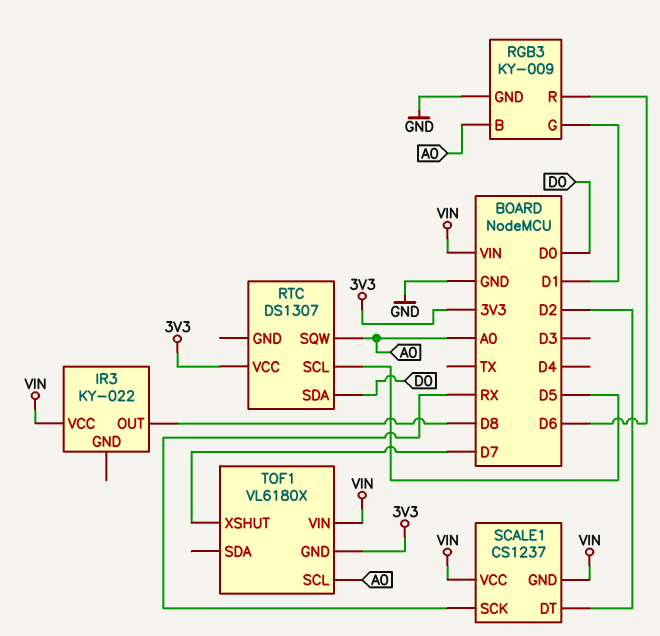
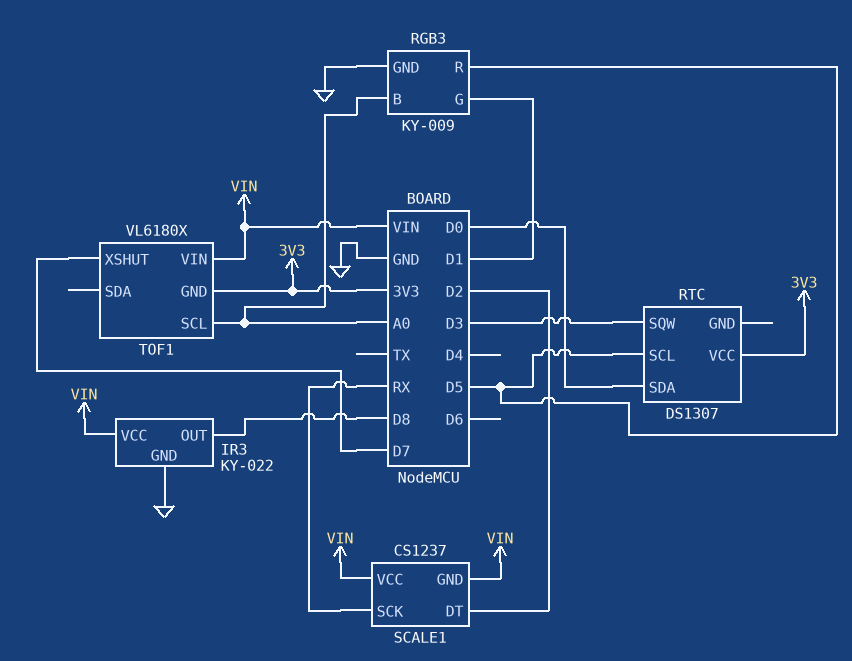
IR3 pin GND: none -> GND
RGB3 pin R: D6 -> D5
RTC pin SQW: A0 -> D3

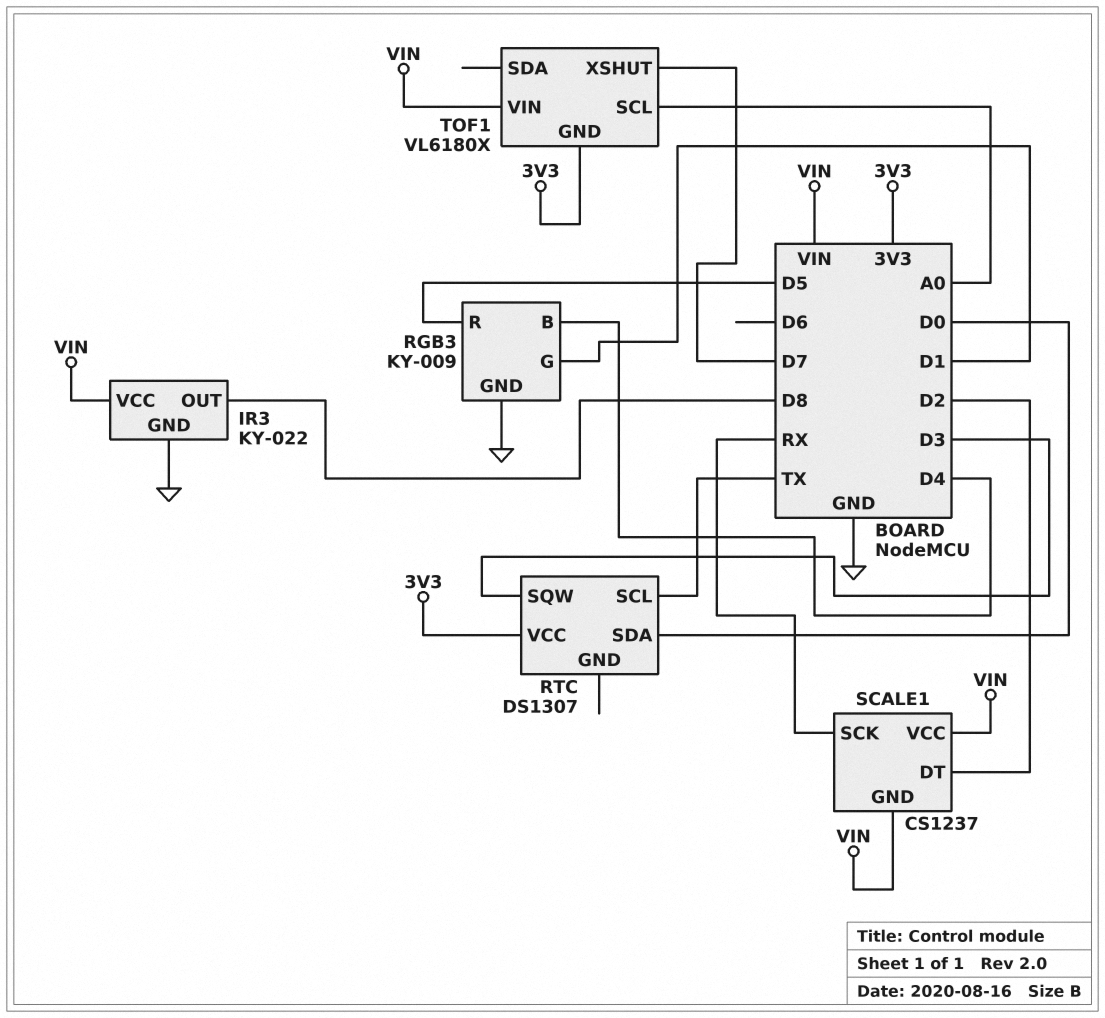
RGB3 pin B: A0 -> D4
RTC pin SCL: D5 -> TX

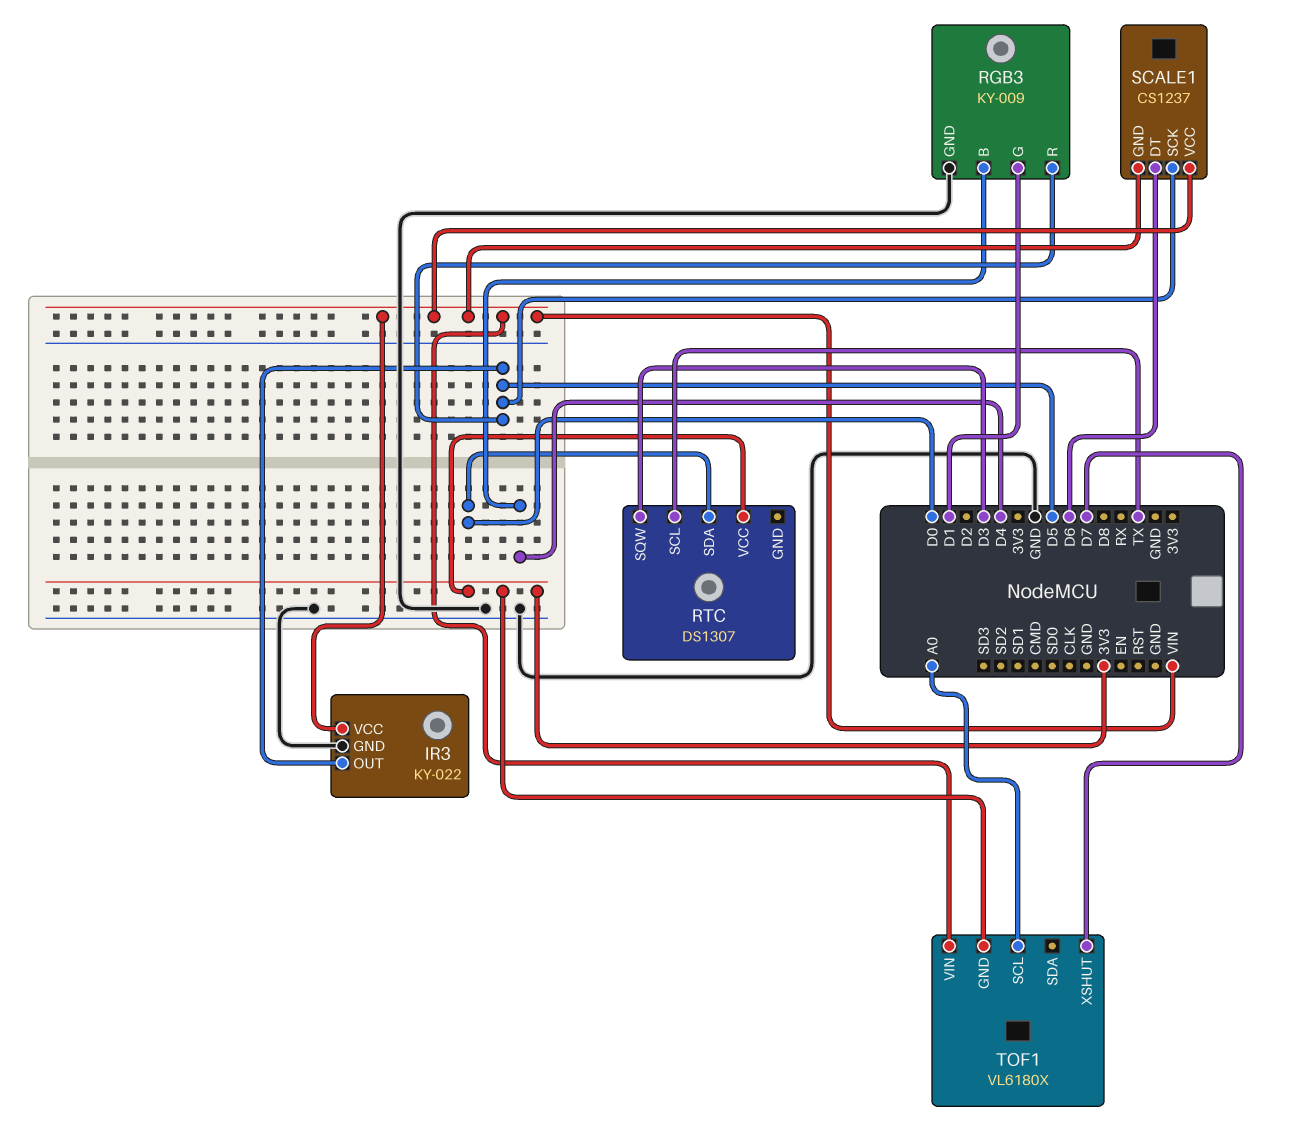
IR3 pin OUT: D8 -> D5
SCALE1 pin DT: D2 -> D6
SCALE1 pin SCK: RX -> D5

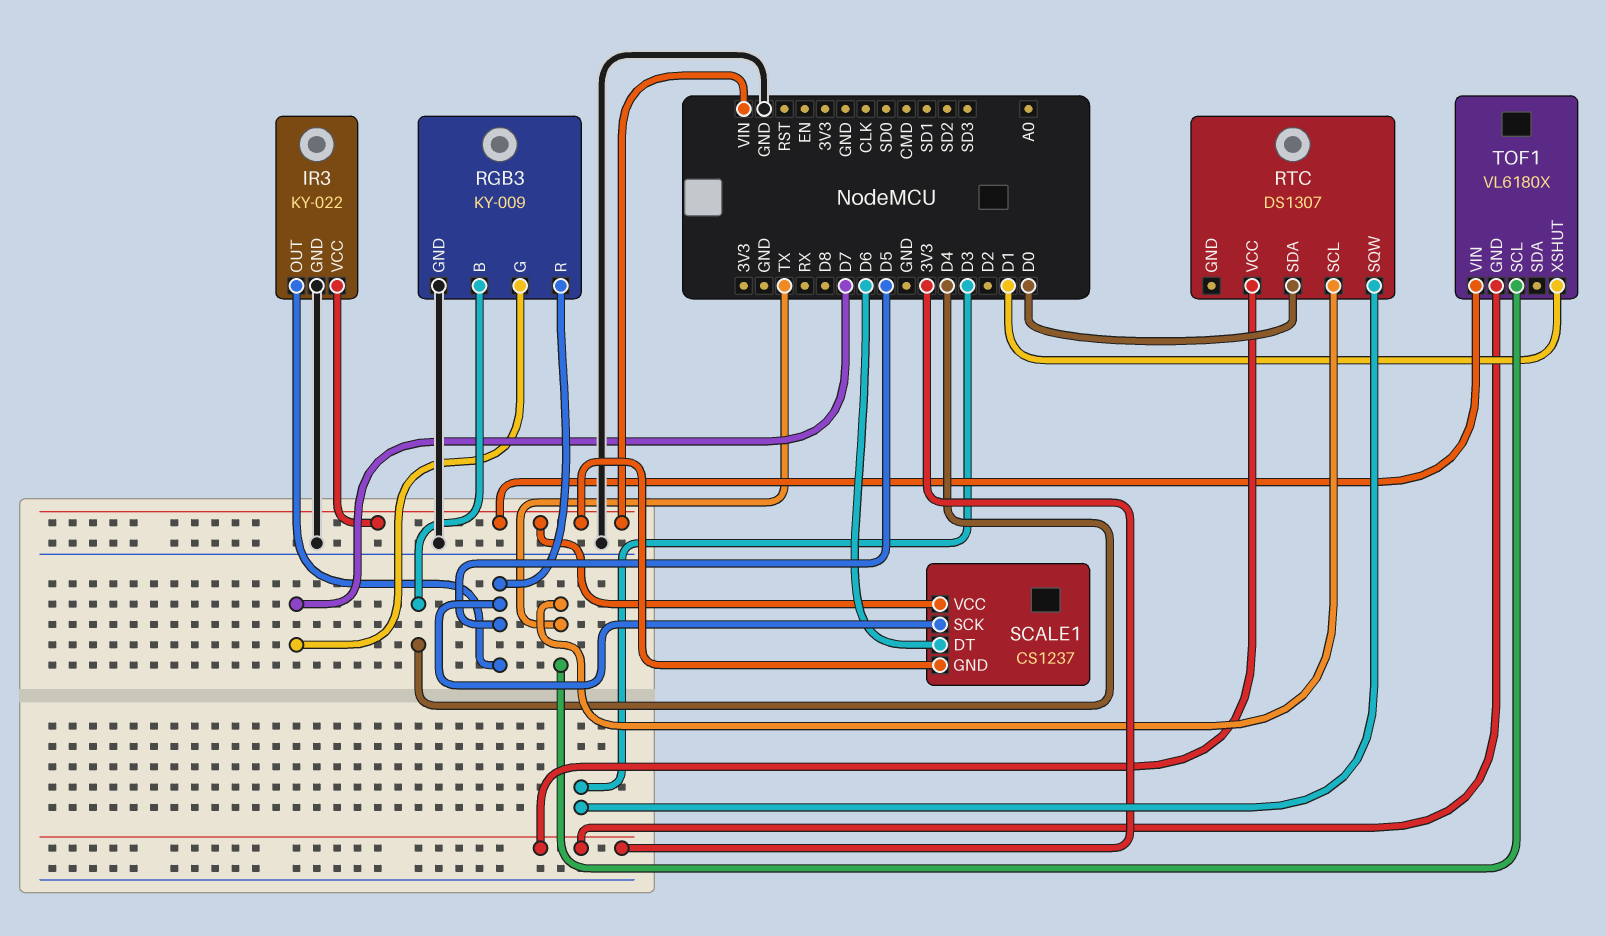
RGB3 pin G: D1 -> D7
TOF1 pin SCL: A0 -> TX
TOF1 pin XSHUT: D7 -> D1

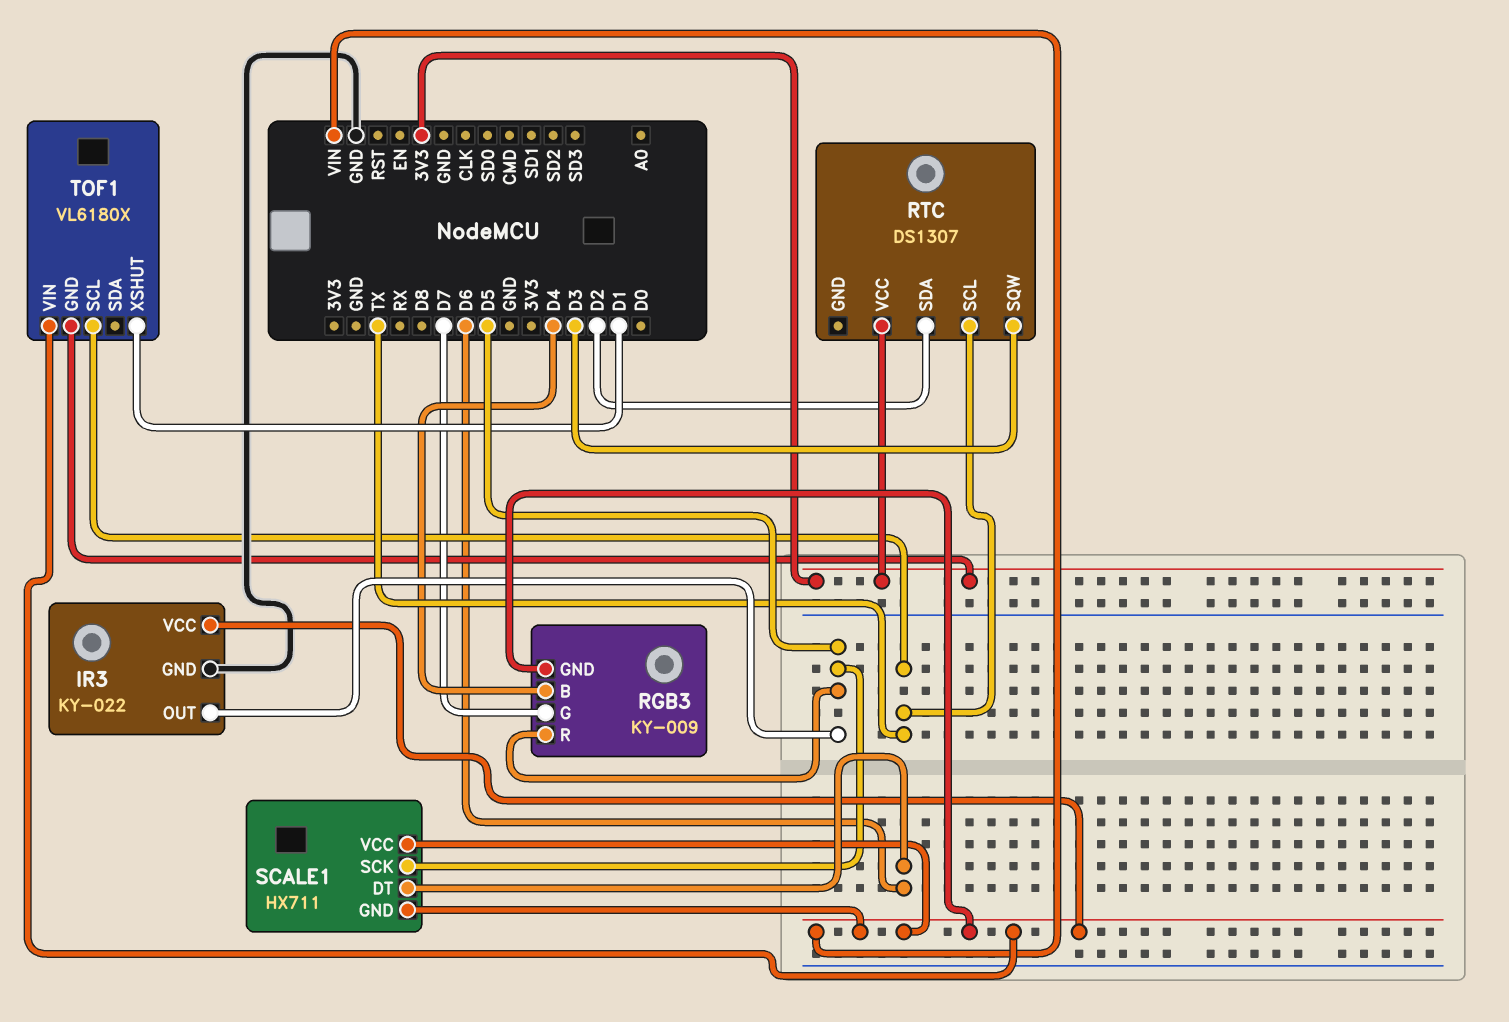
RGB3 pin GND: GND -> VIN
RTC pin SDA: D0 -> D2
SCALE1: CS1237 -> HX711

